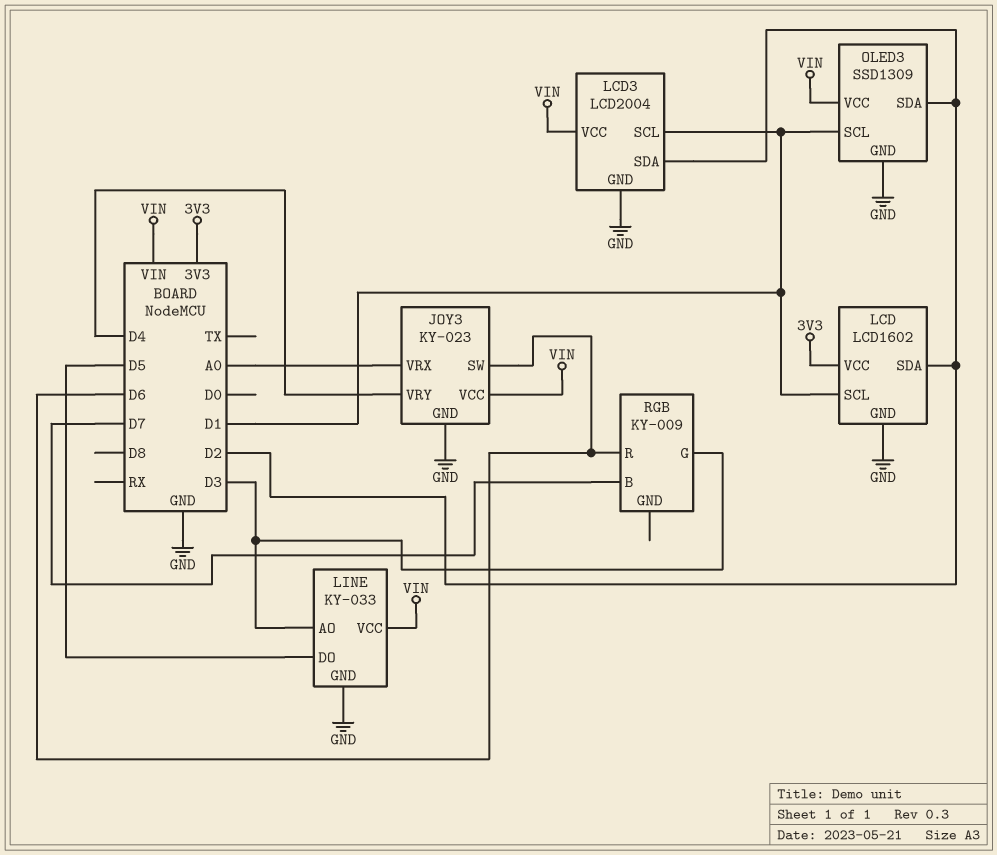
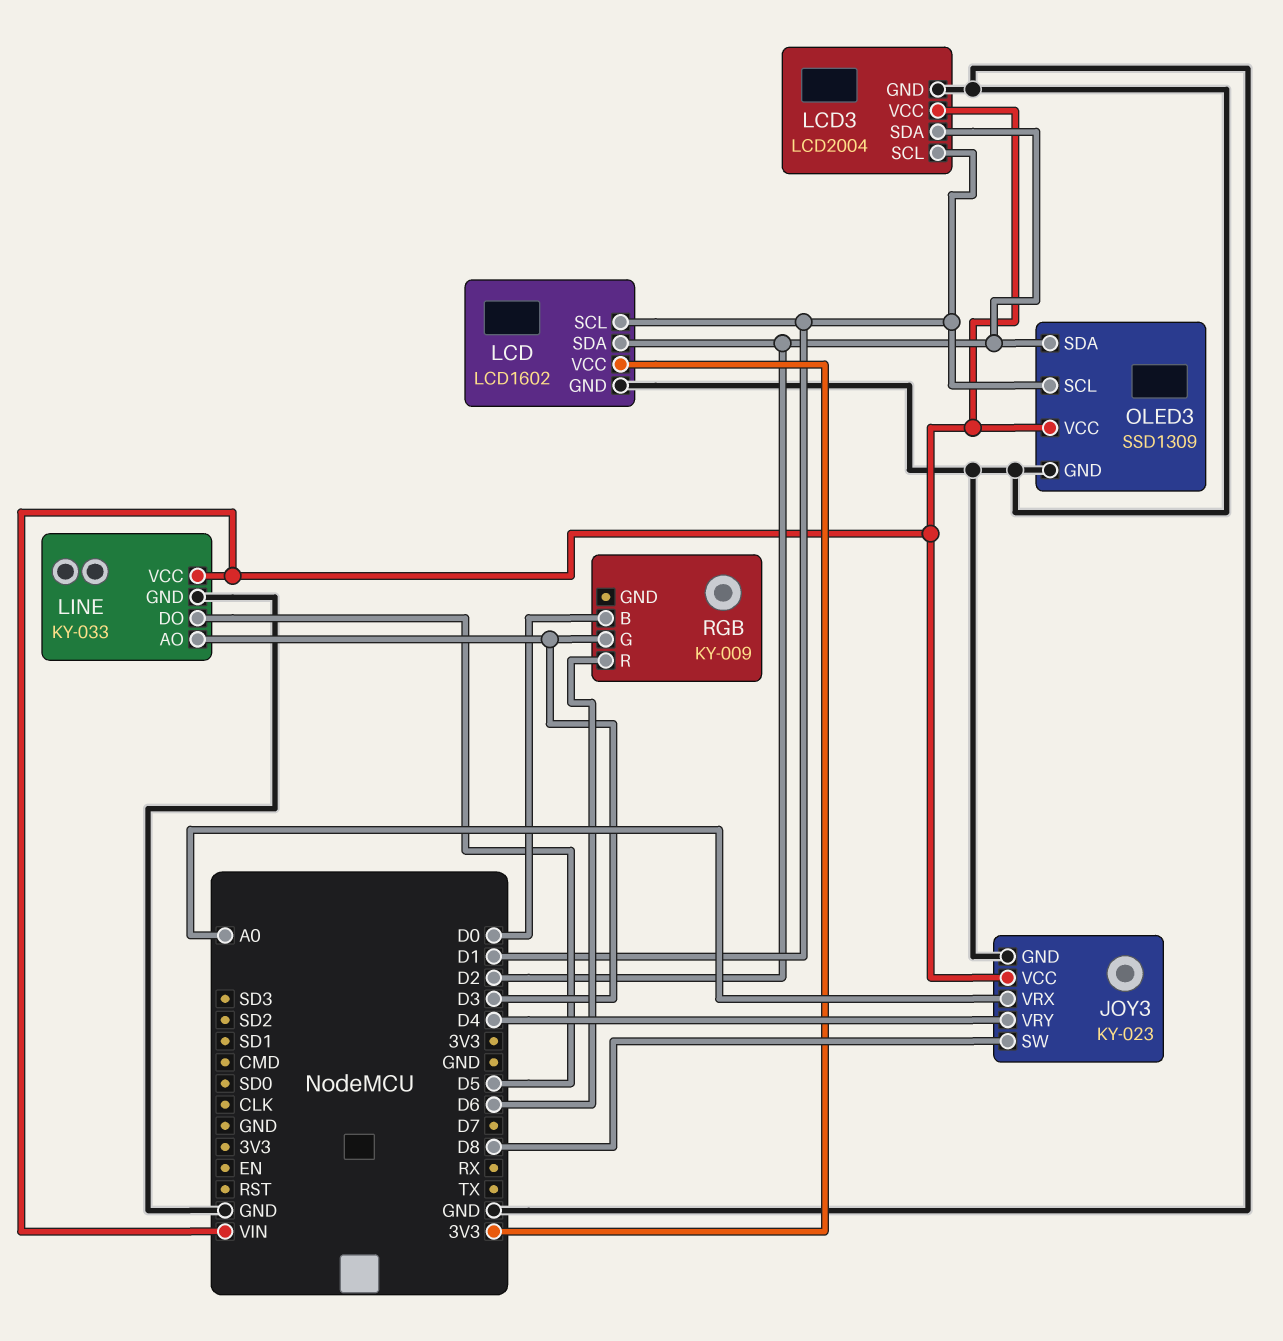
JOY3 pin SW: D6 -> D8
RGB pin B: D7 -> D0

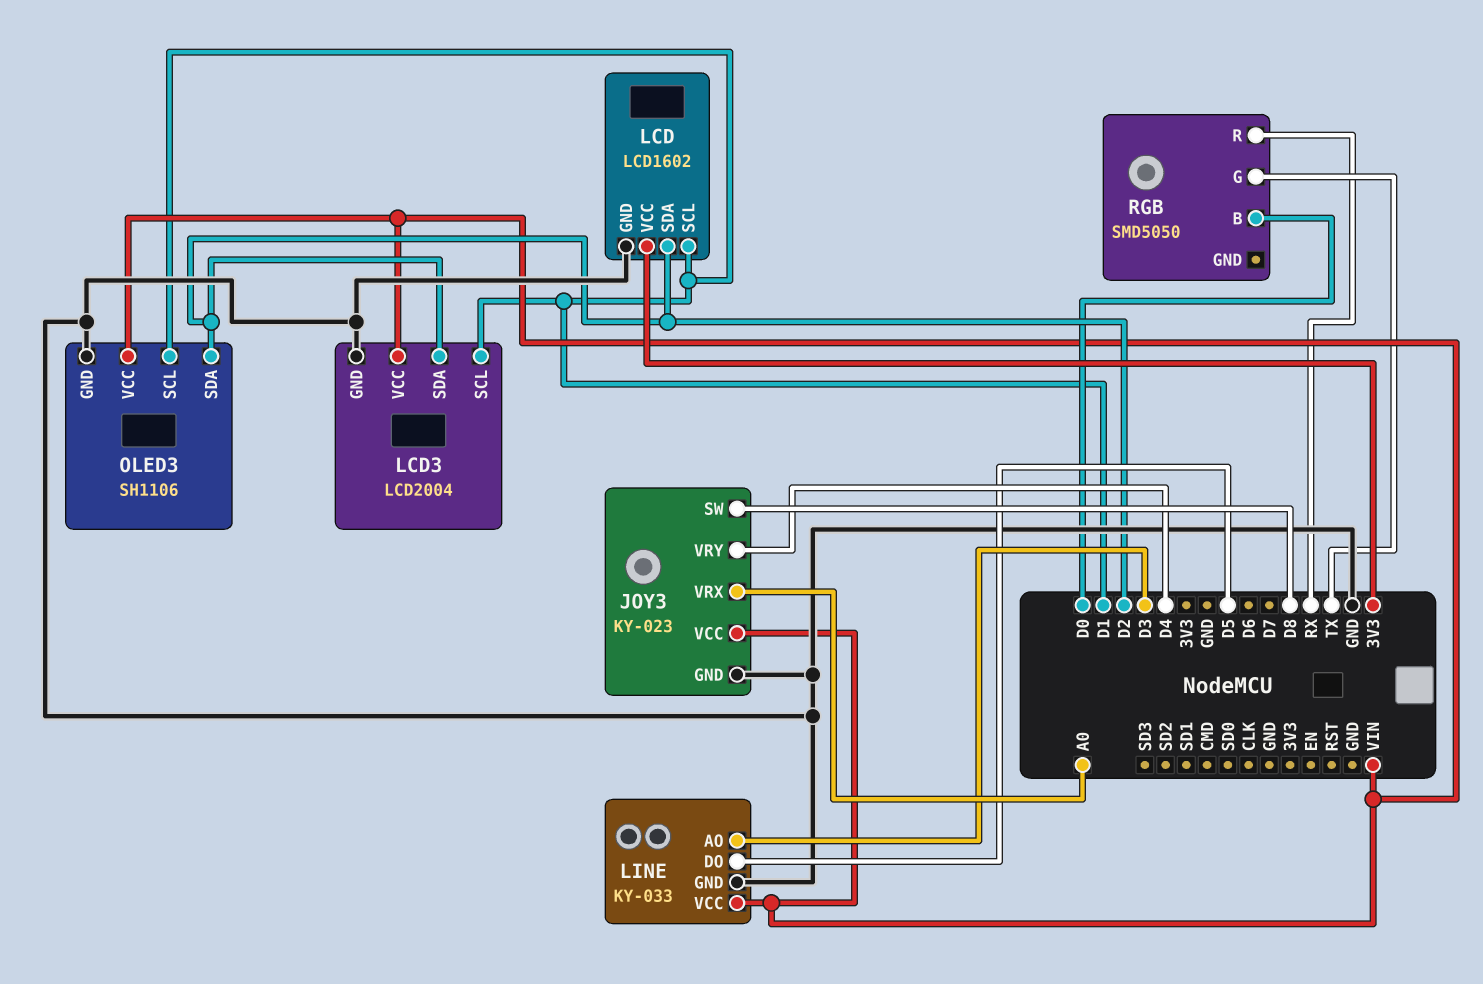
OLED3: SSD1309 -> SH1106
RGB: KY-009 -> SMD5050
RGB pin G: D3 -> TX
RGB pin R: D6 -> RX

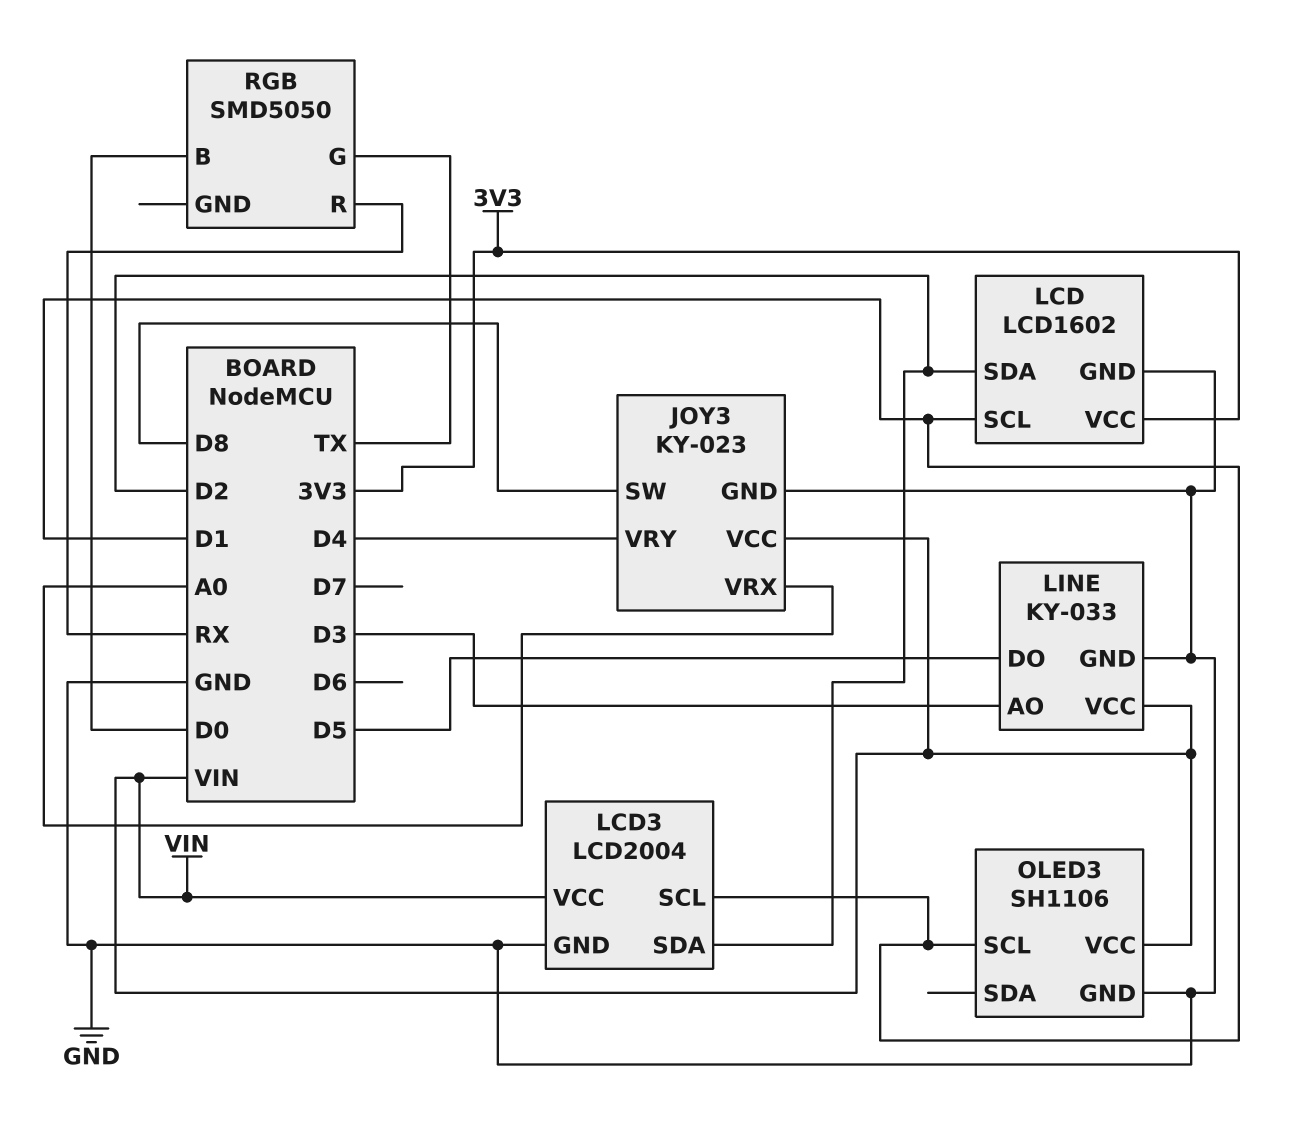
OLED3 pin SDA: D2 -> none

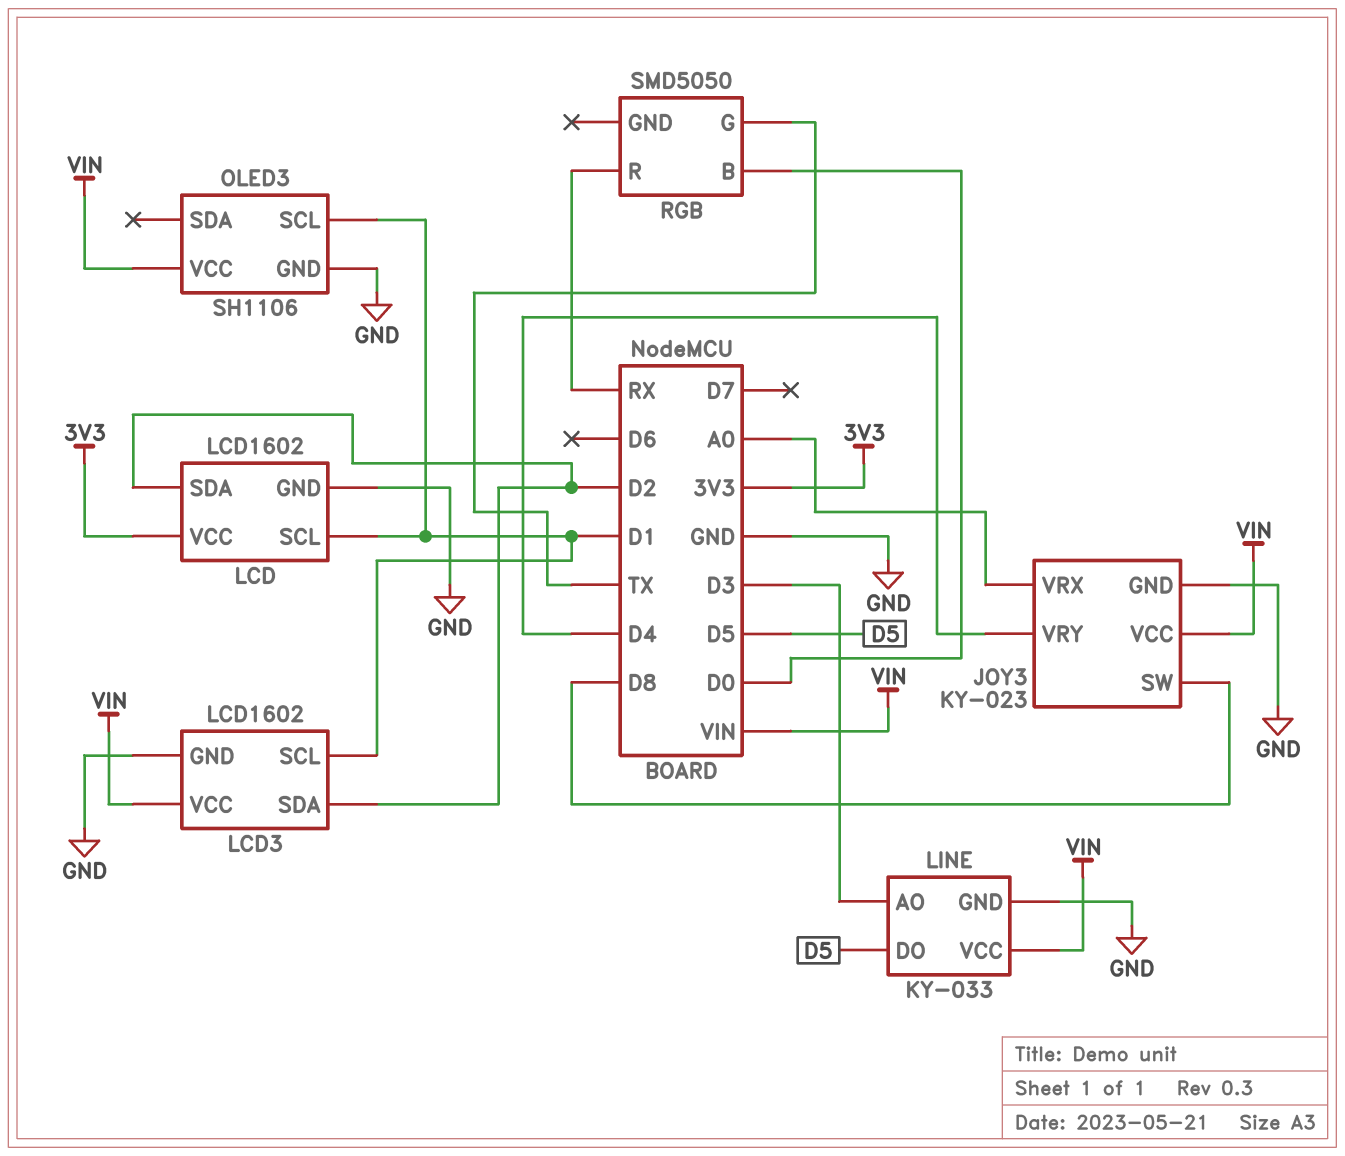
LCD3: LCD2004 -> LCD1602

